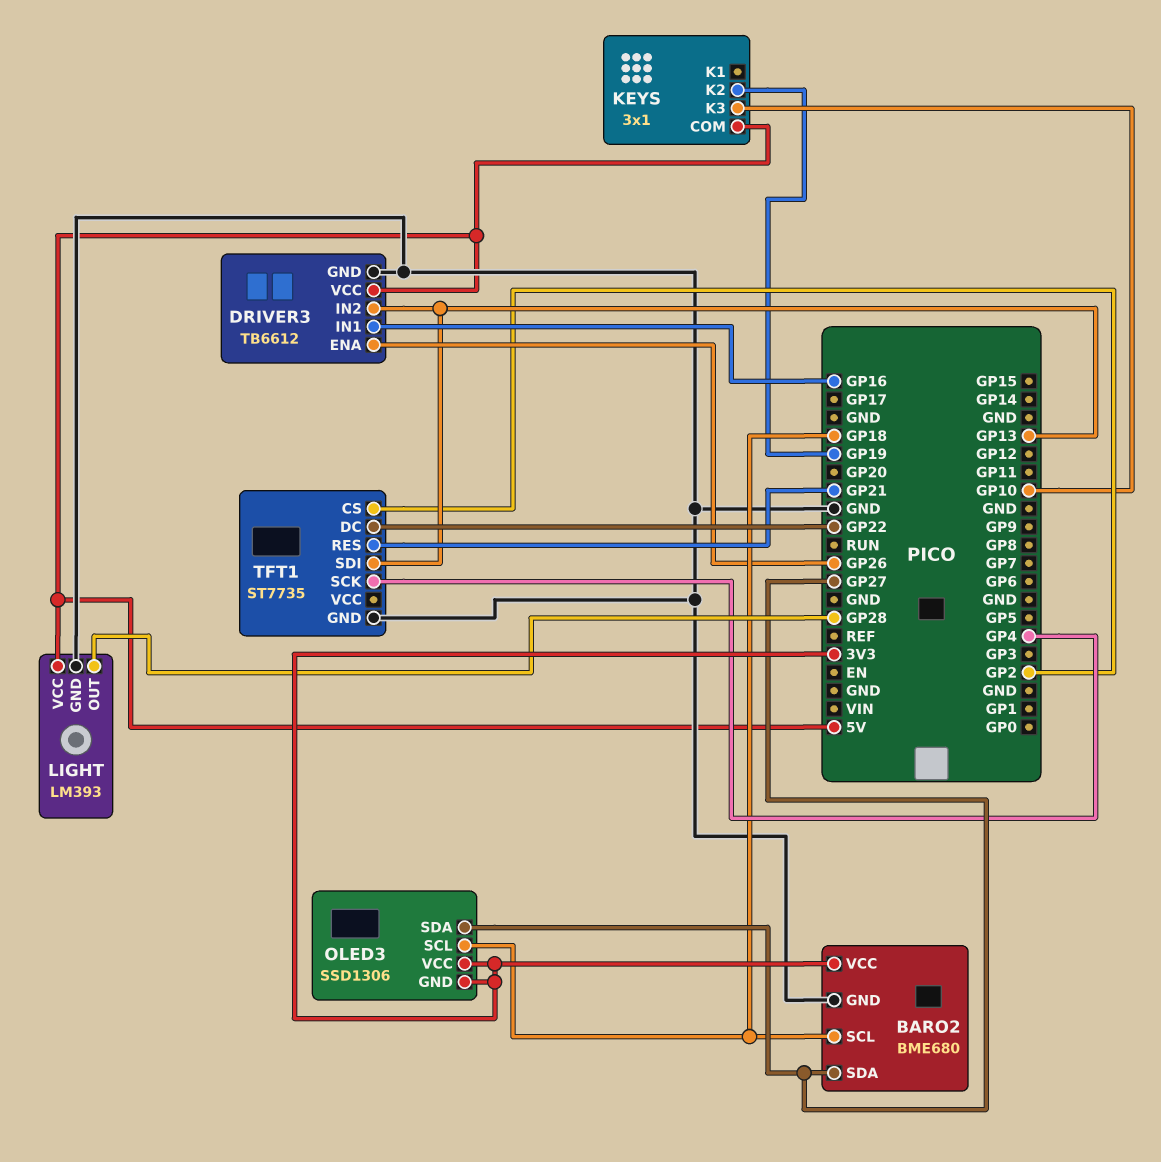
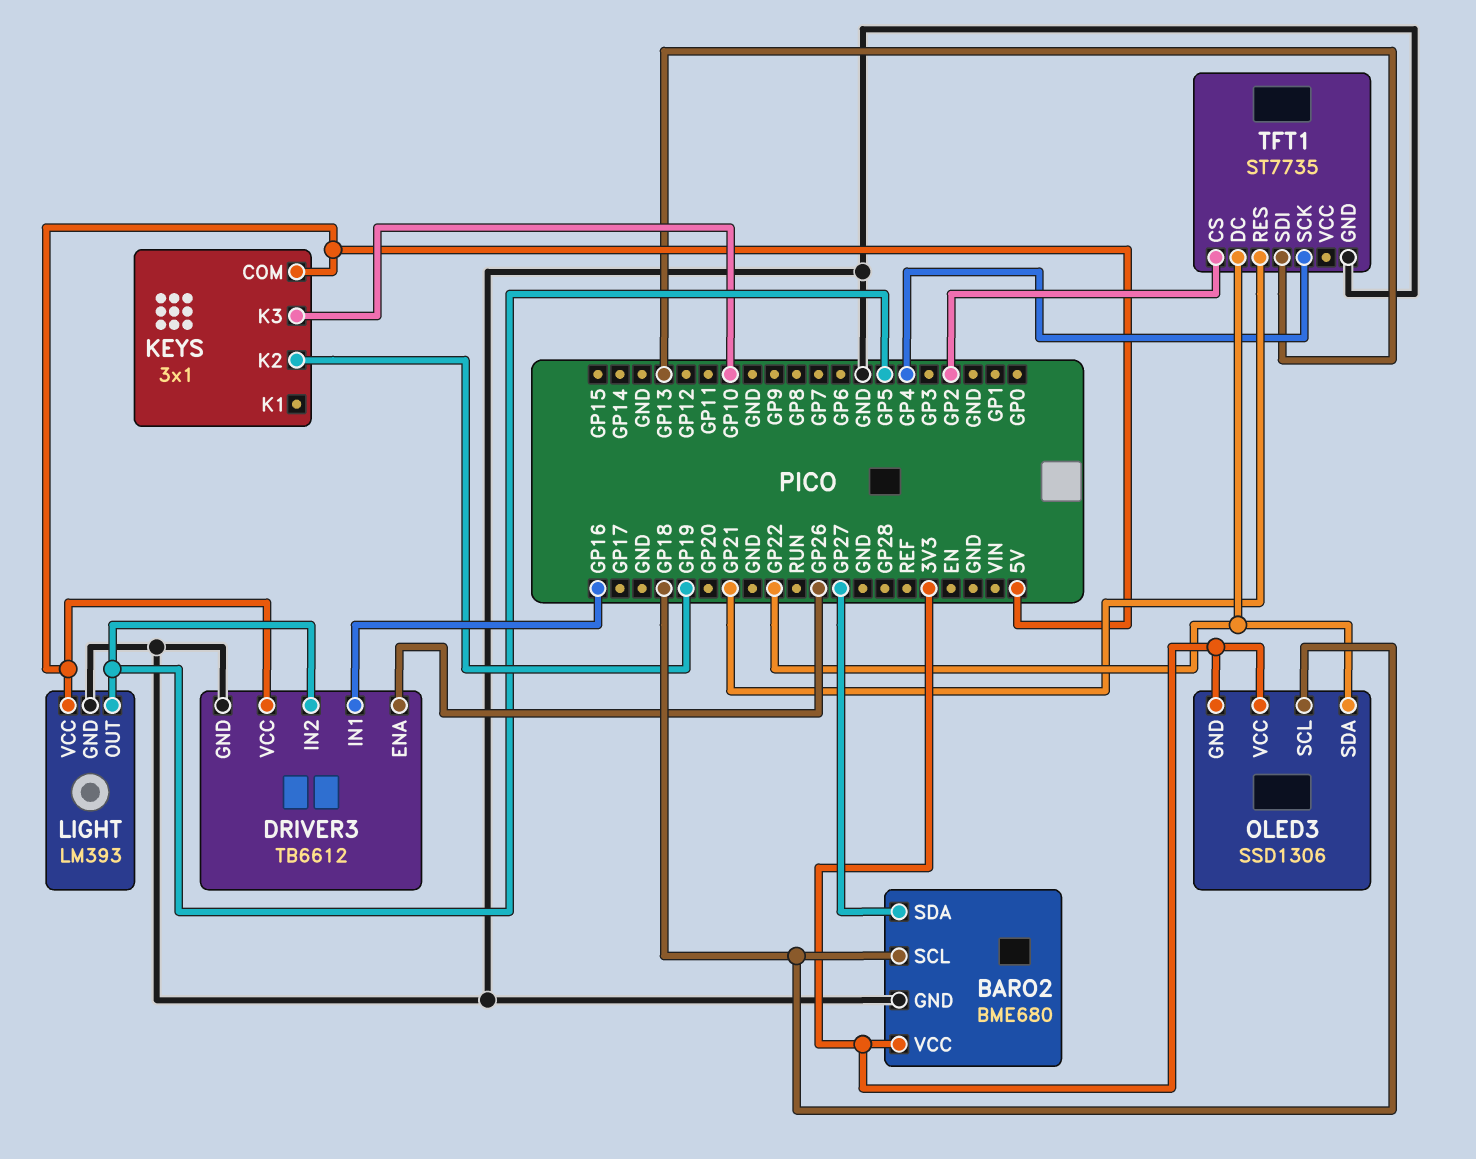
DRIVER3 pin IN2: GP13 -> GP5
LIGHT pin OUT: GP28 -> GP5
OLED3 pin SDA: GP27 -> GP22

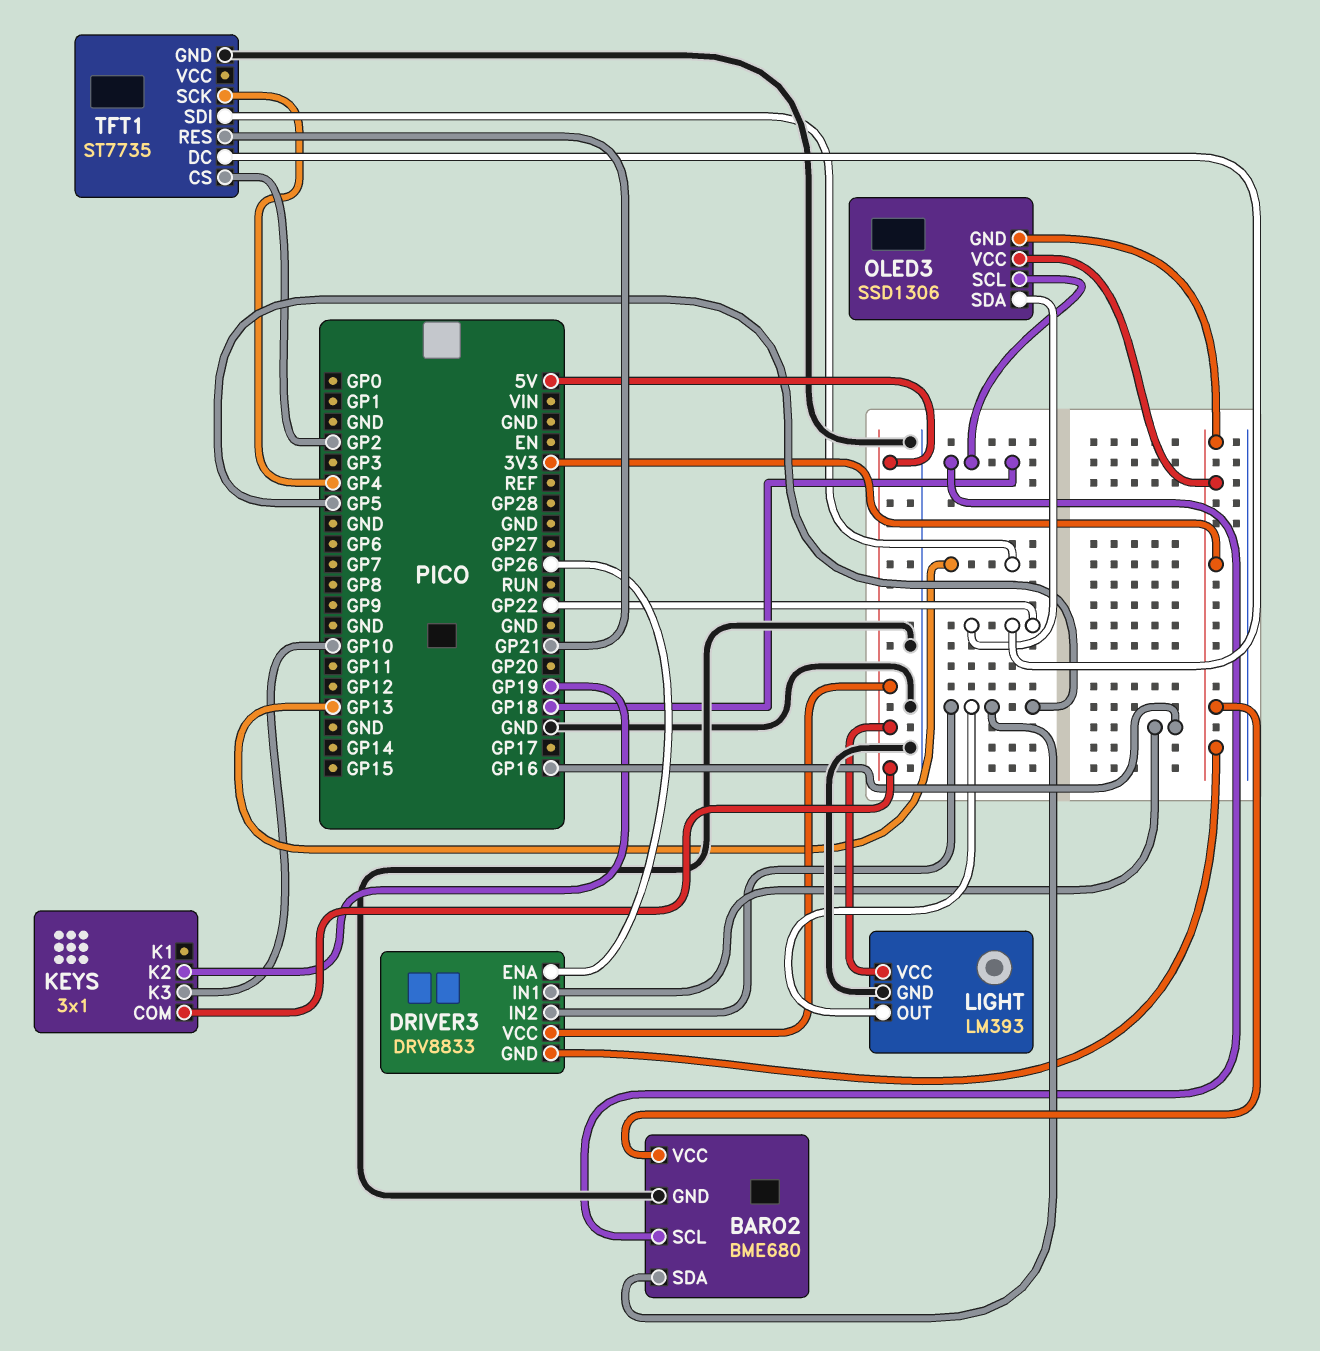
BARO2 pin SDA: GP27 -> GP5
DRIVER3: TB6612 -> DRV8833
DRIVER3 pin GND: GND -> 3V3

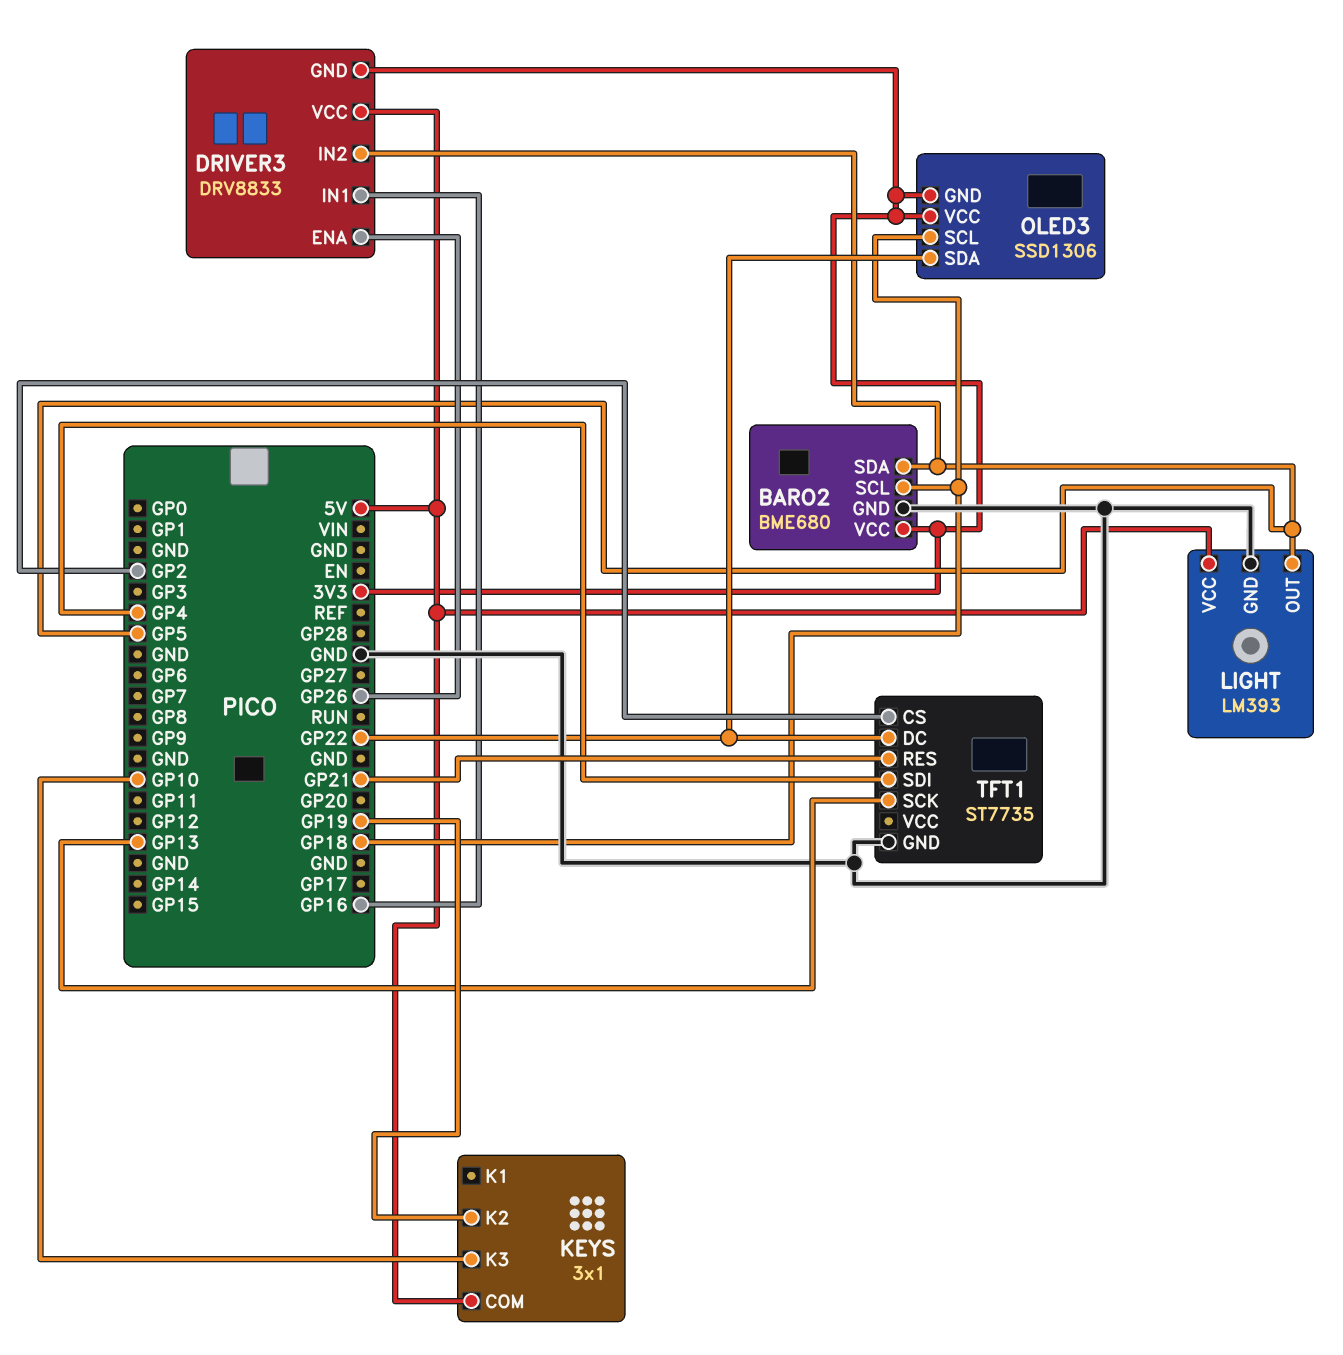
TFT1 pin SCK: GP4 -> GP13
TFT1 pin SDI: GP13 -> GP4

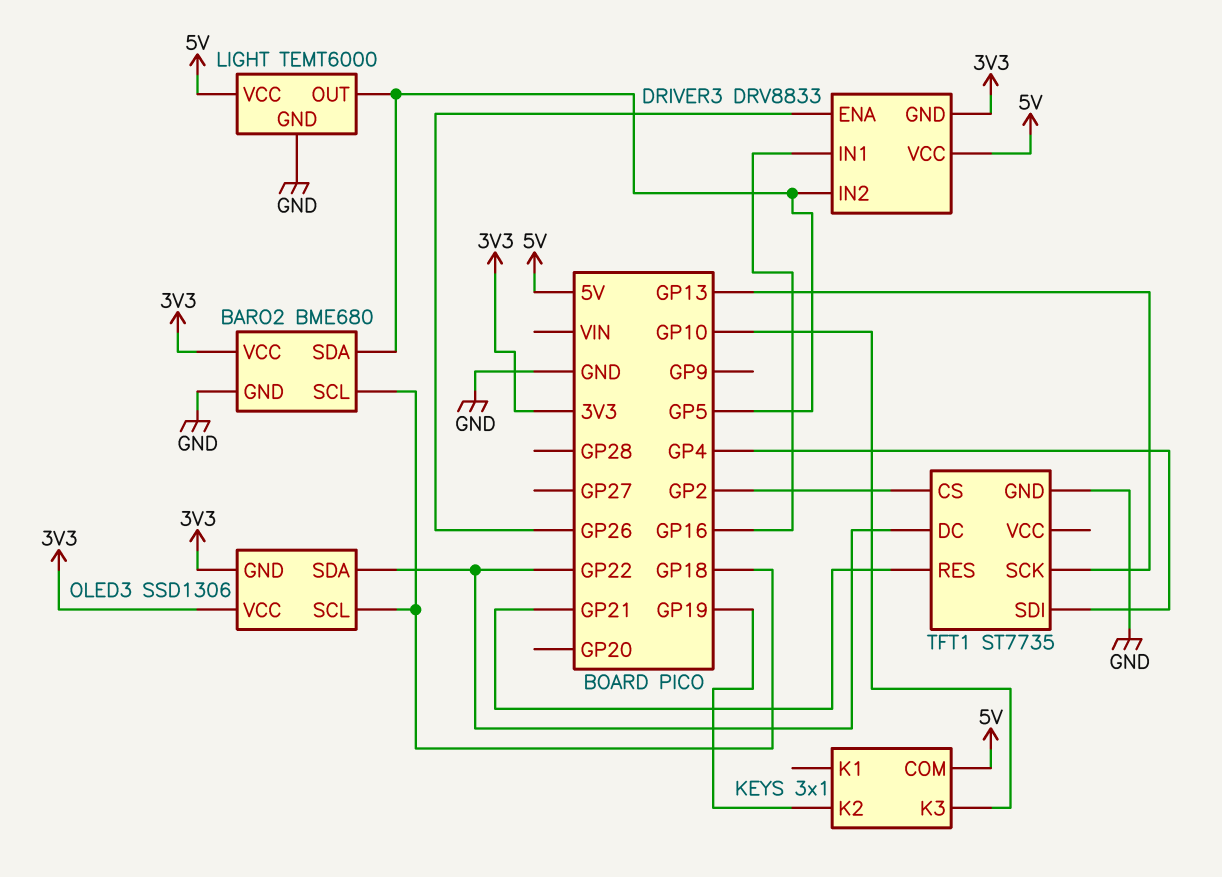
LIGHT: LM393 -> TEMT6000

